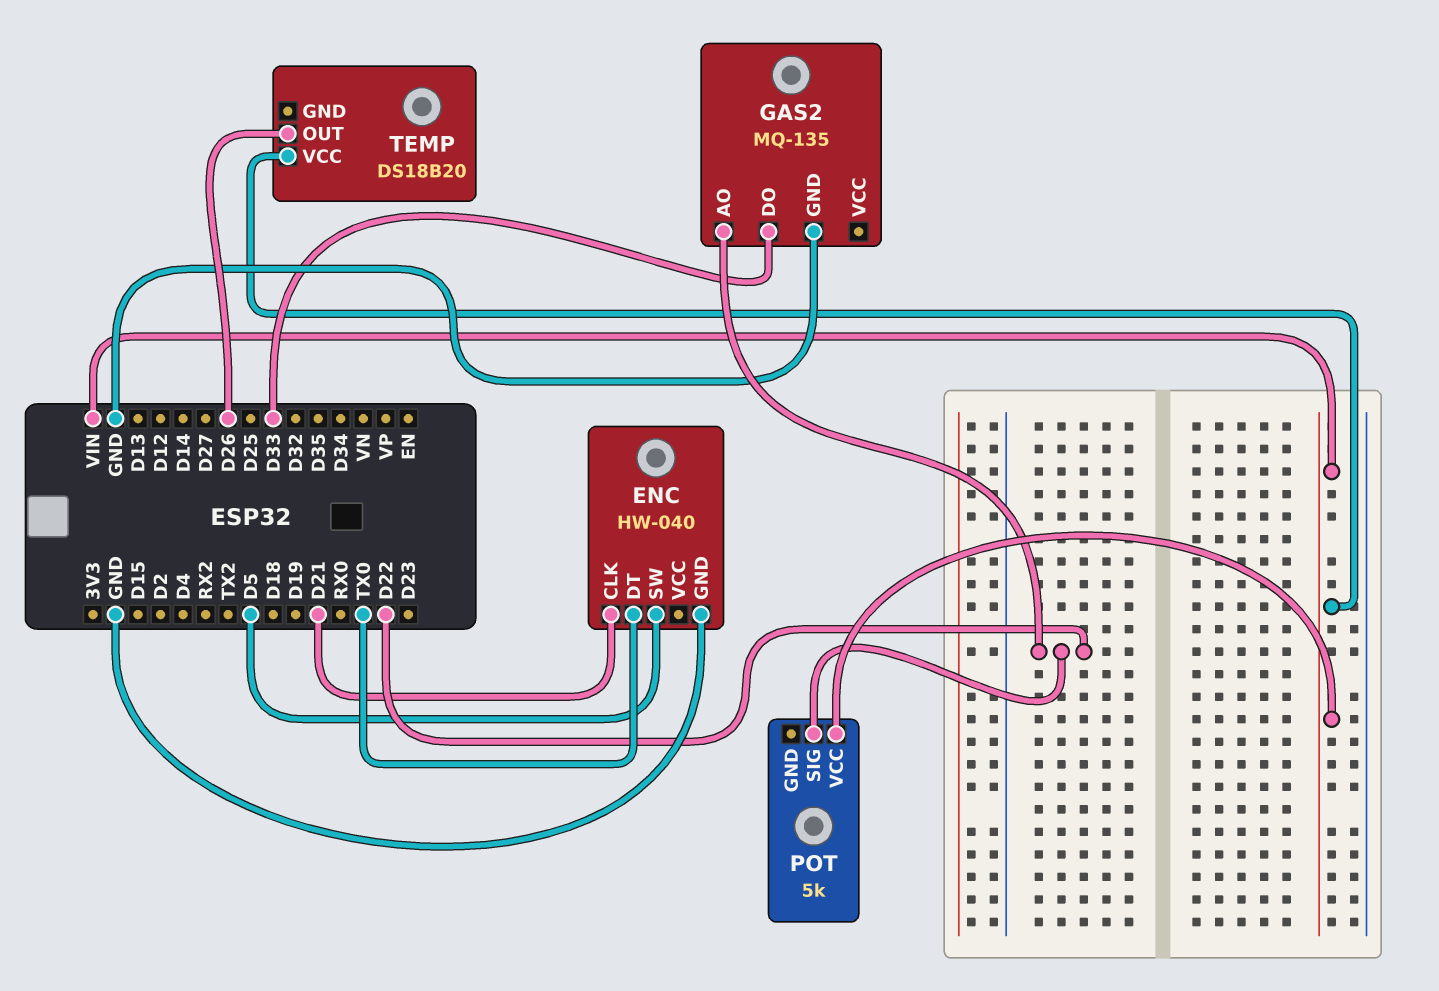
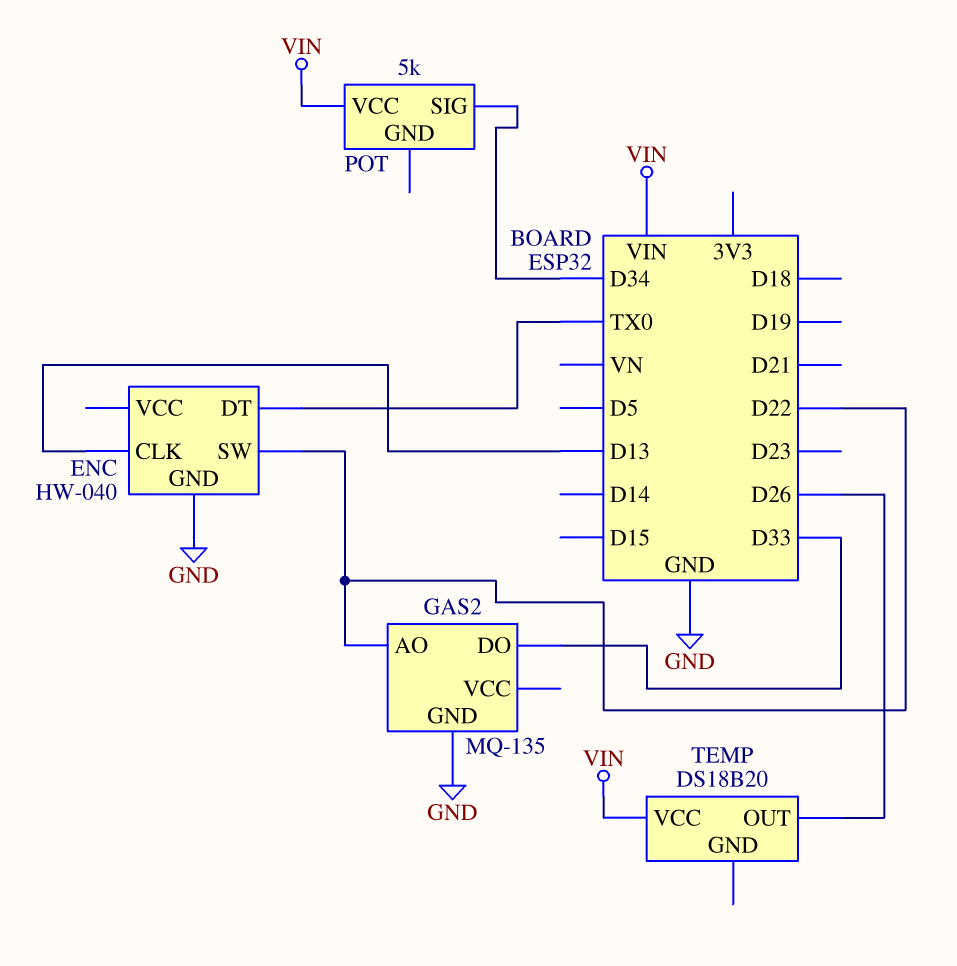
ENC pin CLK: D21 -> D13
ENC pin SW: D5 -> D22
POT pin SIG: D22 -> D34

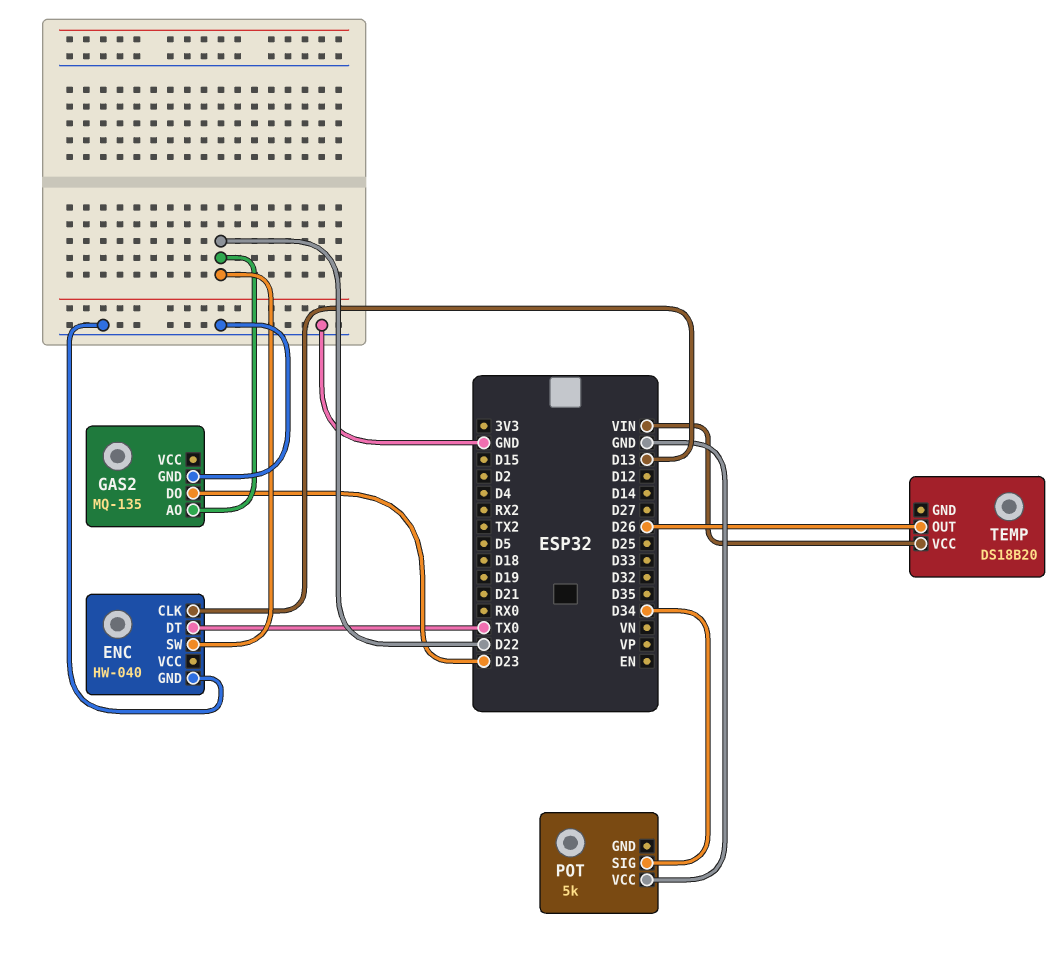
GAS2 pin DO: D33 -> D23
POT pin VCC: VIN -> GND

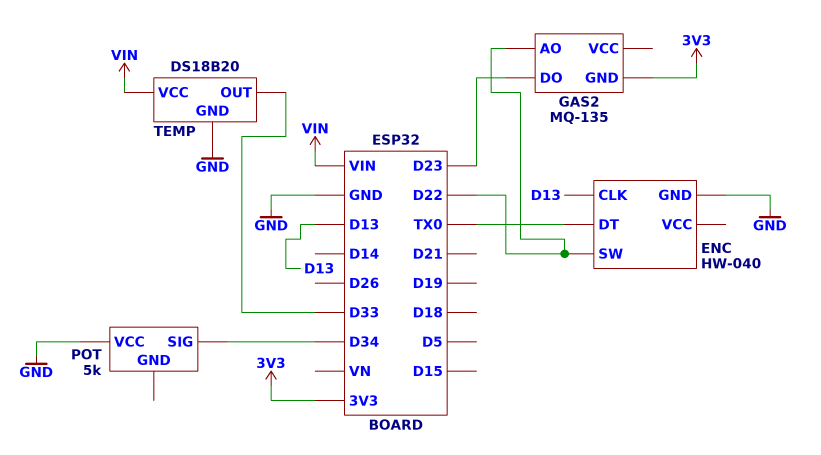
GAS2 pin GND: GND -> 3V3
TEMP pin GND: none -> GND
TEMP pin OUT: D26 -> D33

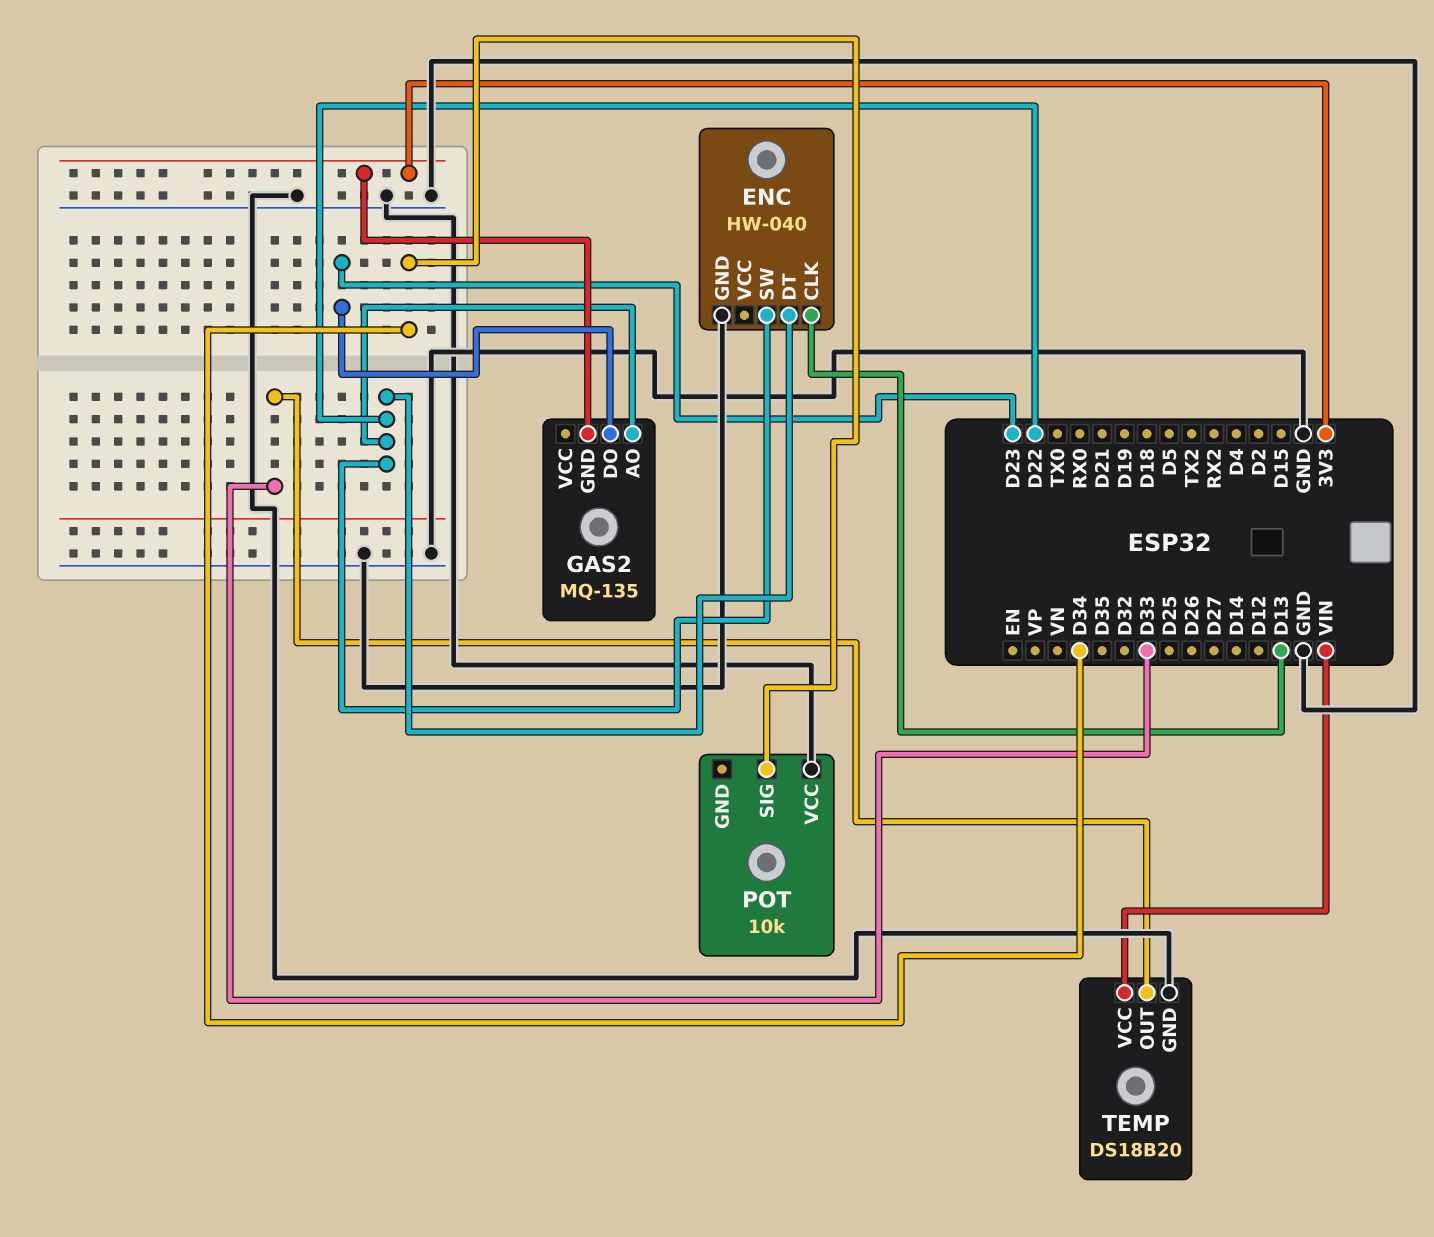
ENC pin DT: TX0 -> D22
POT: 5k -> 10k

